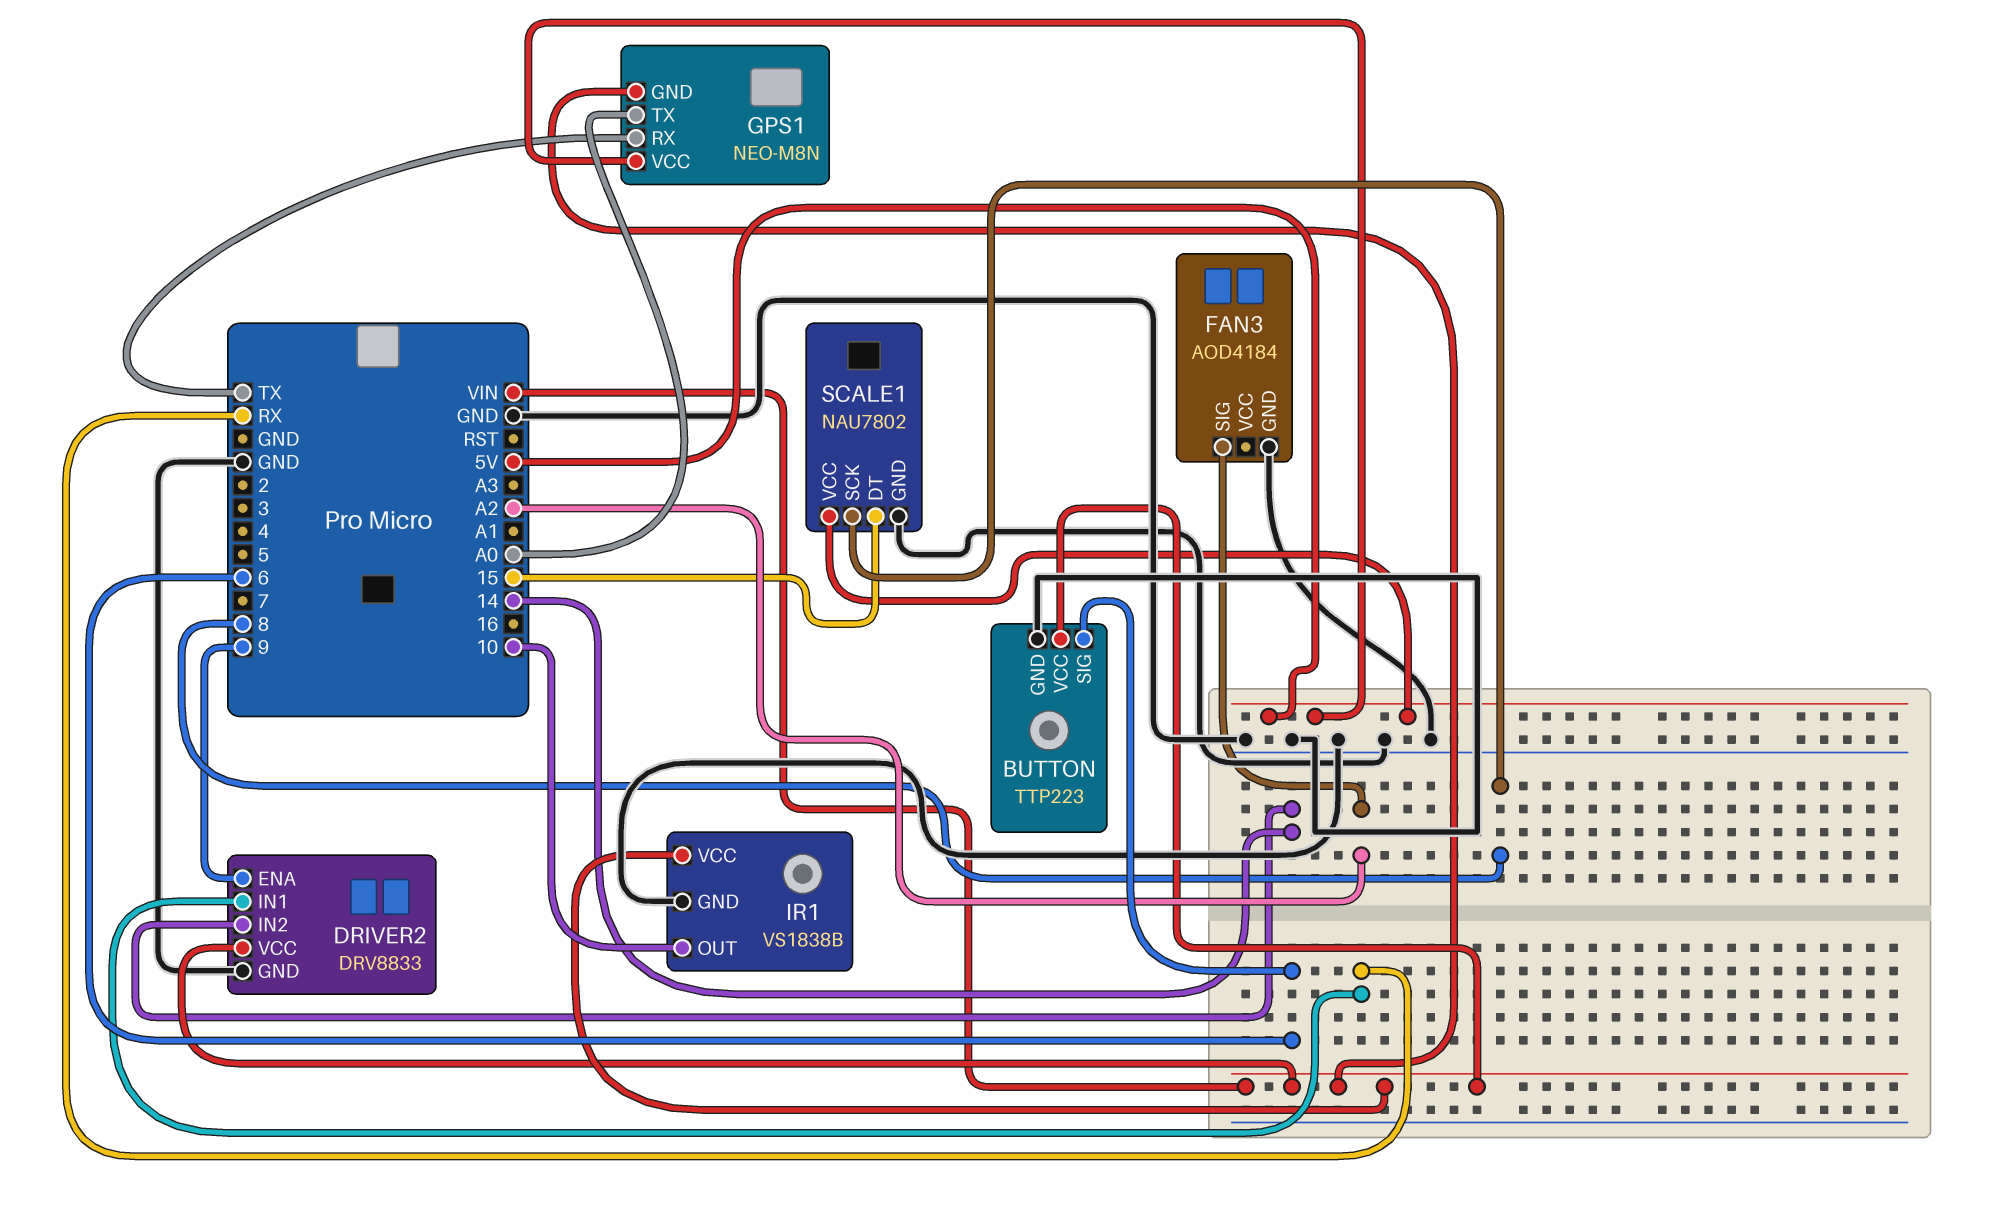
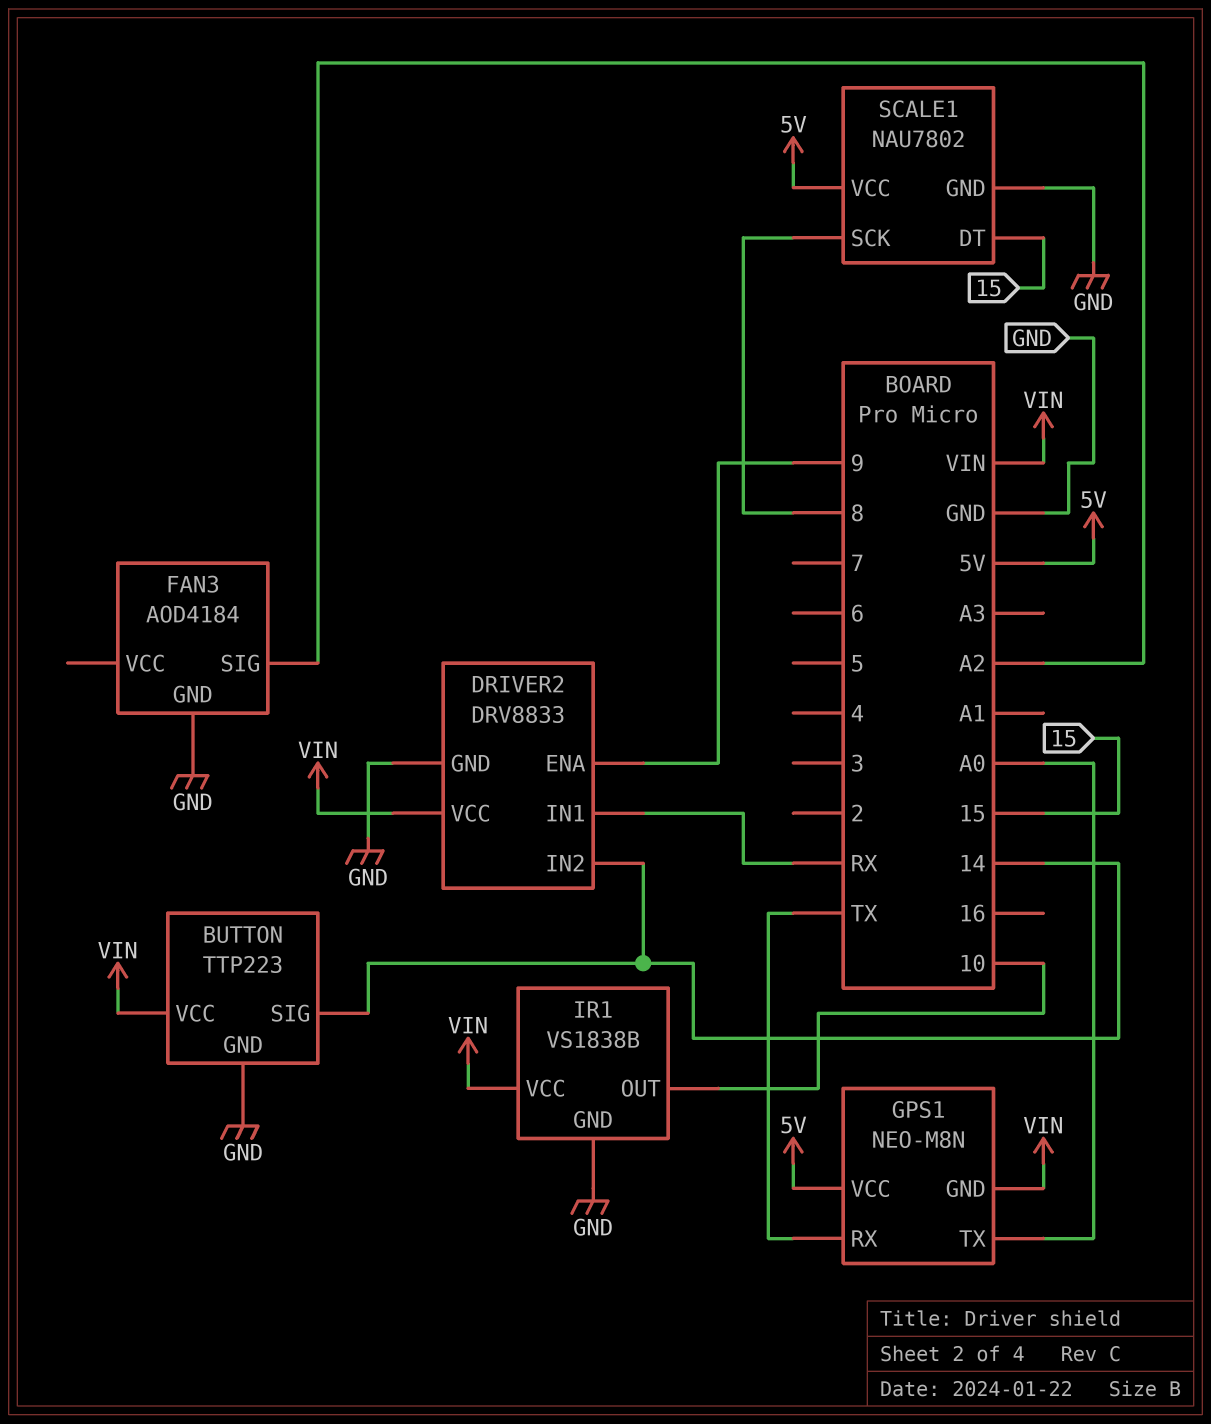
BUTTON pin SIG: 6 -> 14

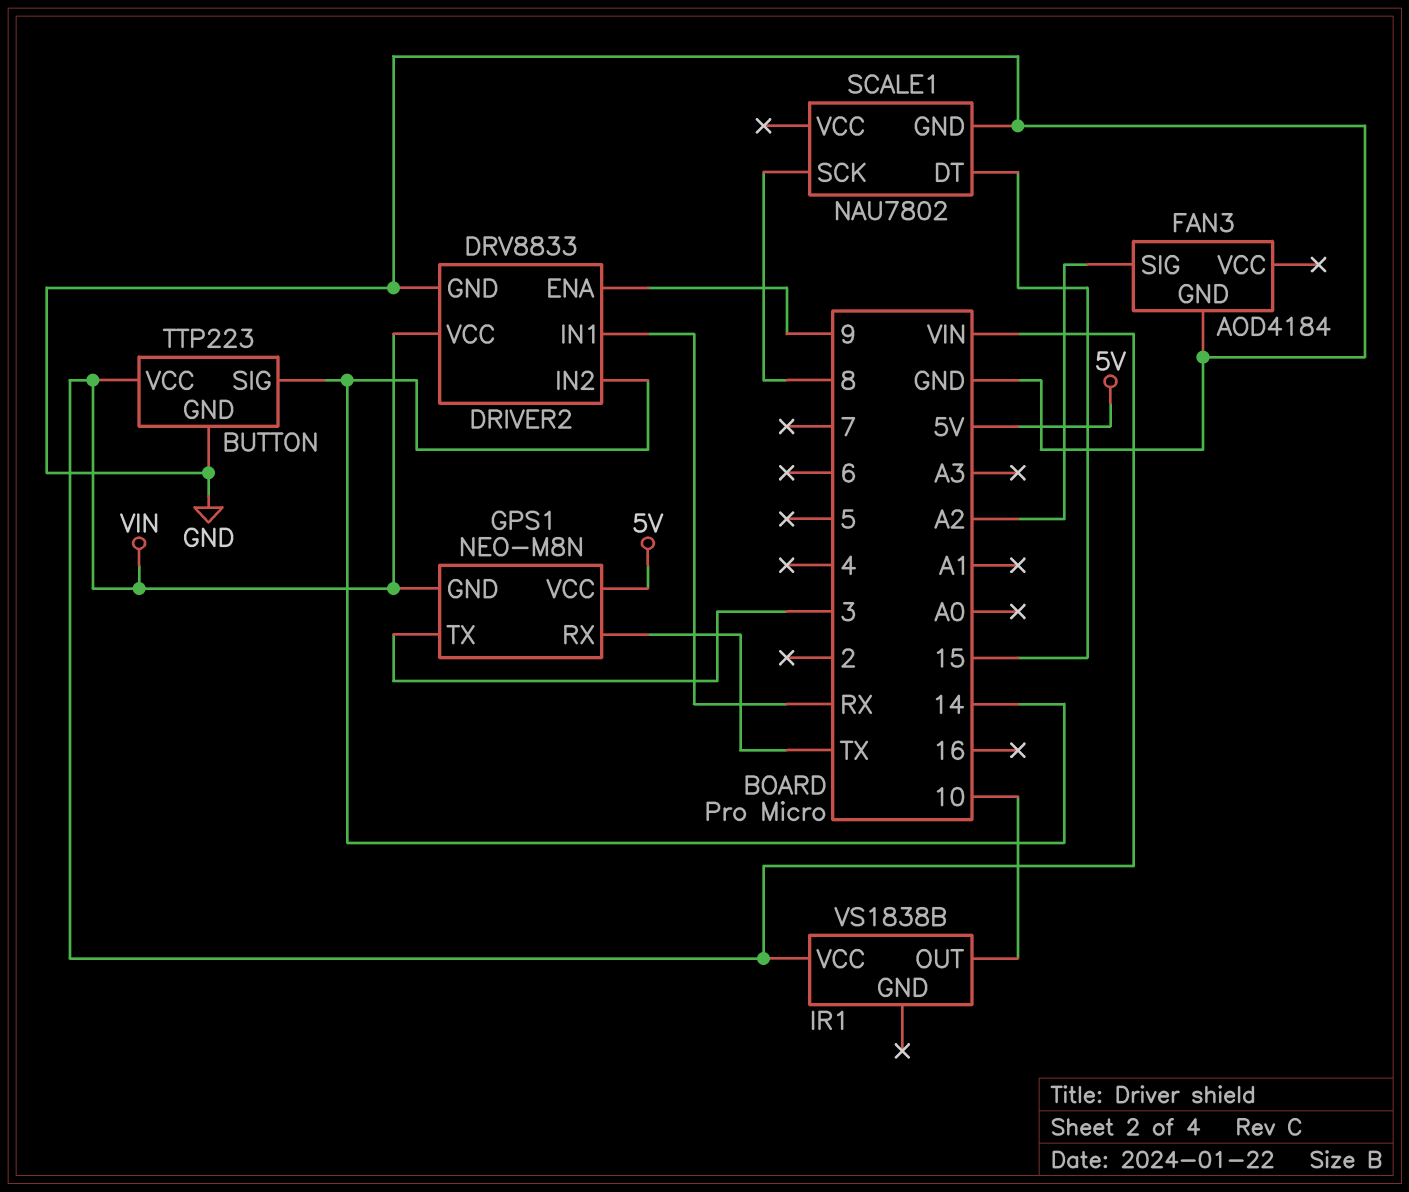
GPS1 pin TX: A0 -> 3
IR1 pin GND: GND -> none
SCALE1 pin VCC: 5V -> none

